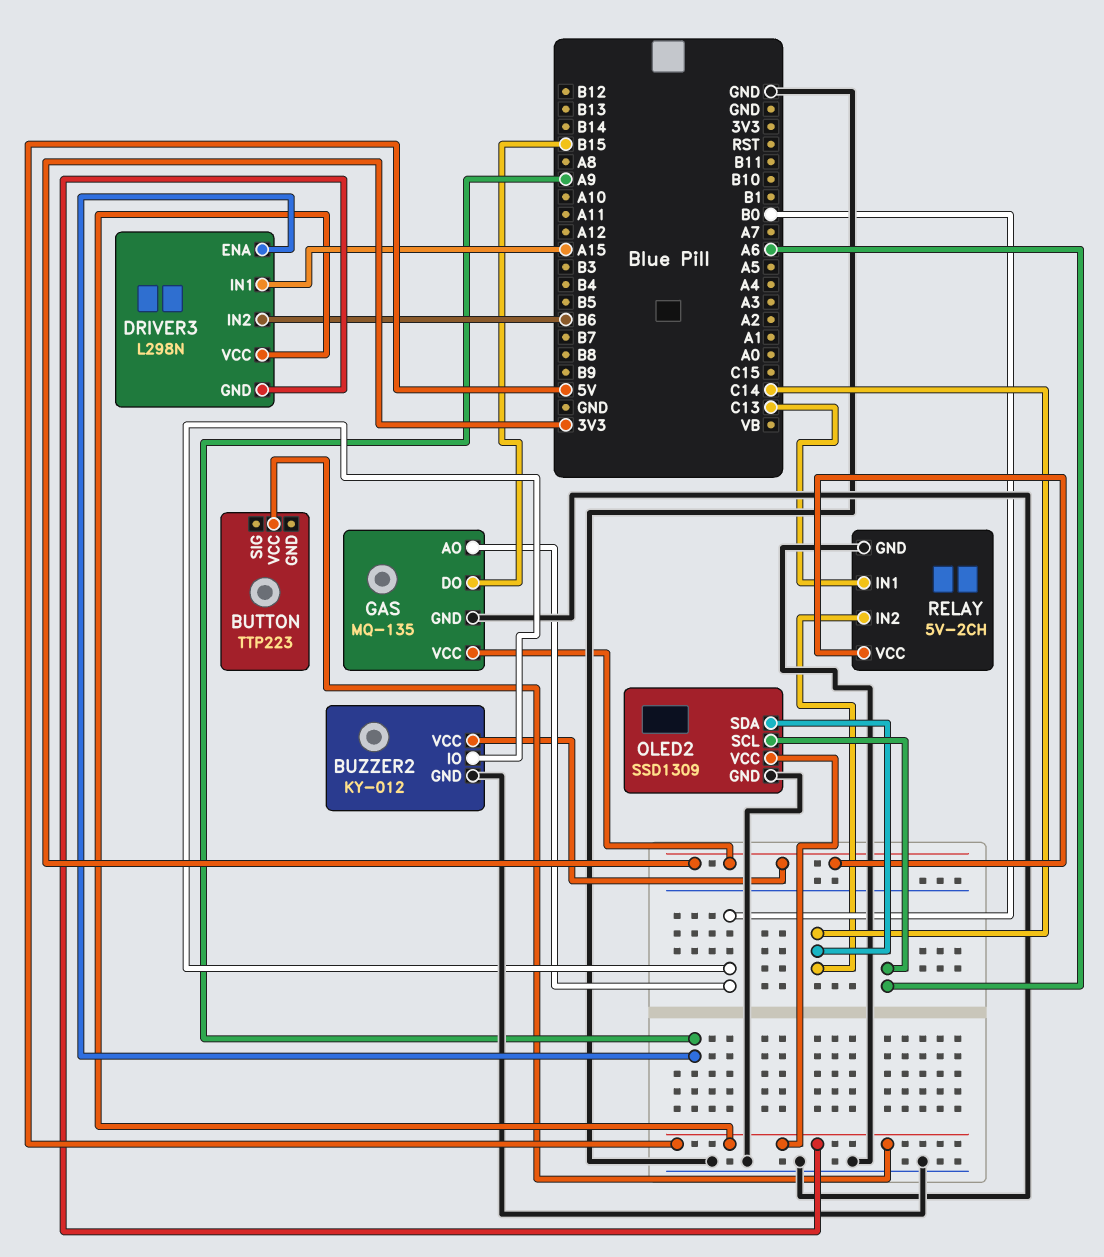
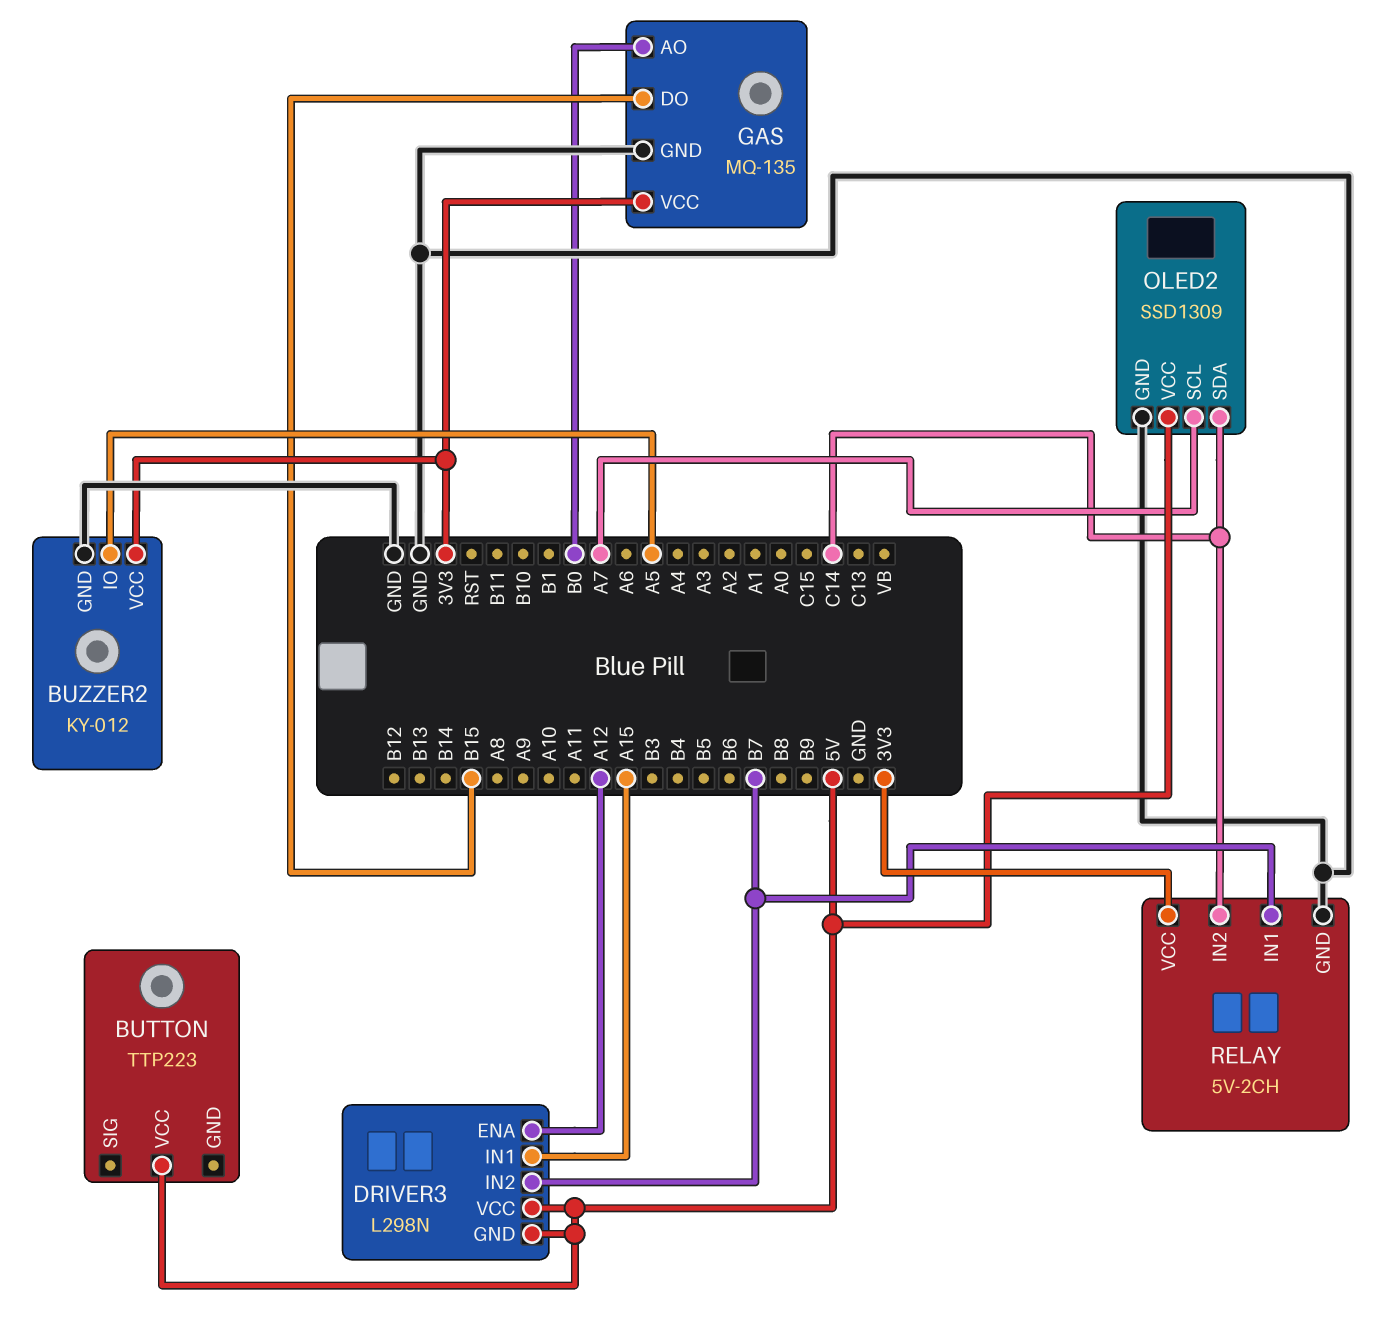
BUZZER2 pin IO: B0 -> A5
DRIVER3 pin ENA: A9 -> A12
DRIVER3 pin IN2: B6 -> B7
OLED2 pin SCL: A6 -> A7
RELAY pin IN1: C13 -> B7

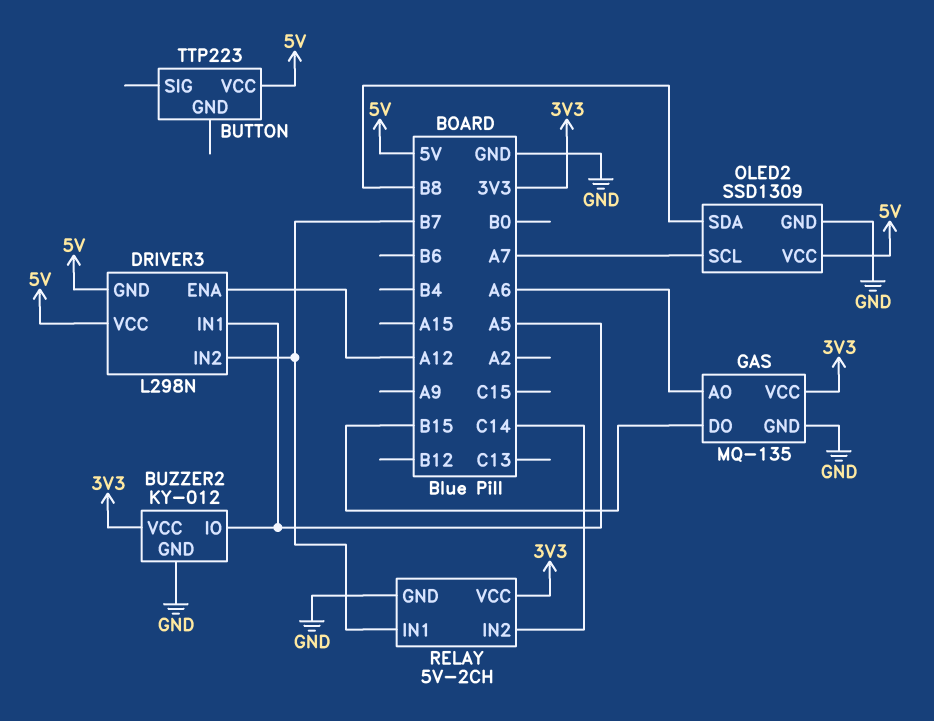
DRIVER3 pin IN1: A15 -> A5
GAS pin AO: B0 -> A6
OLED2 pin SDA: C14 -> B8

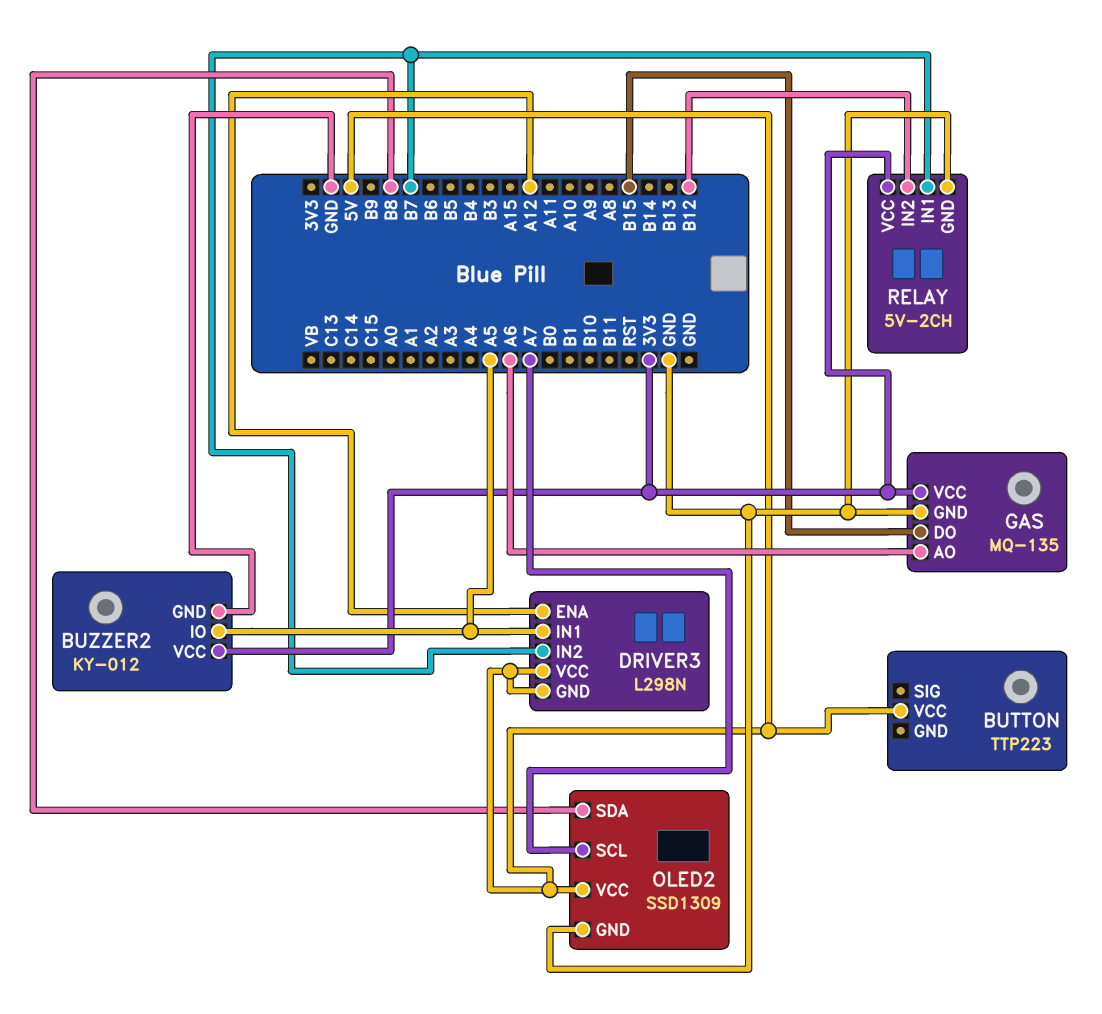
RELAY pin IN2: C14 -> B12

